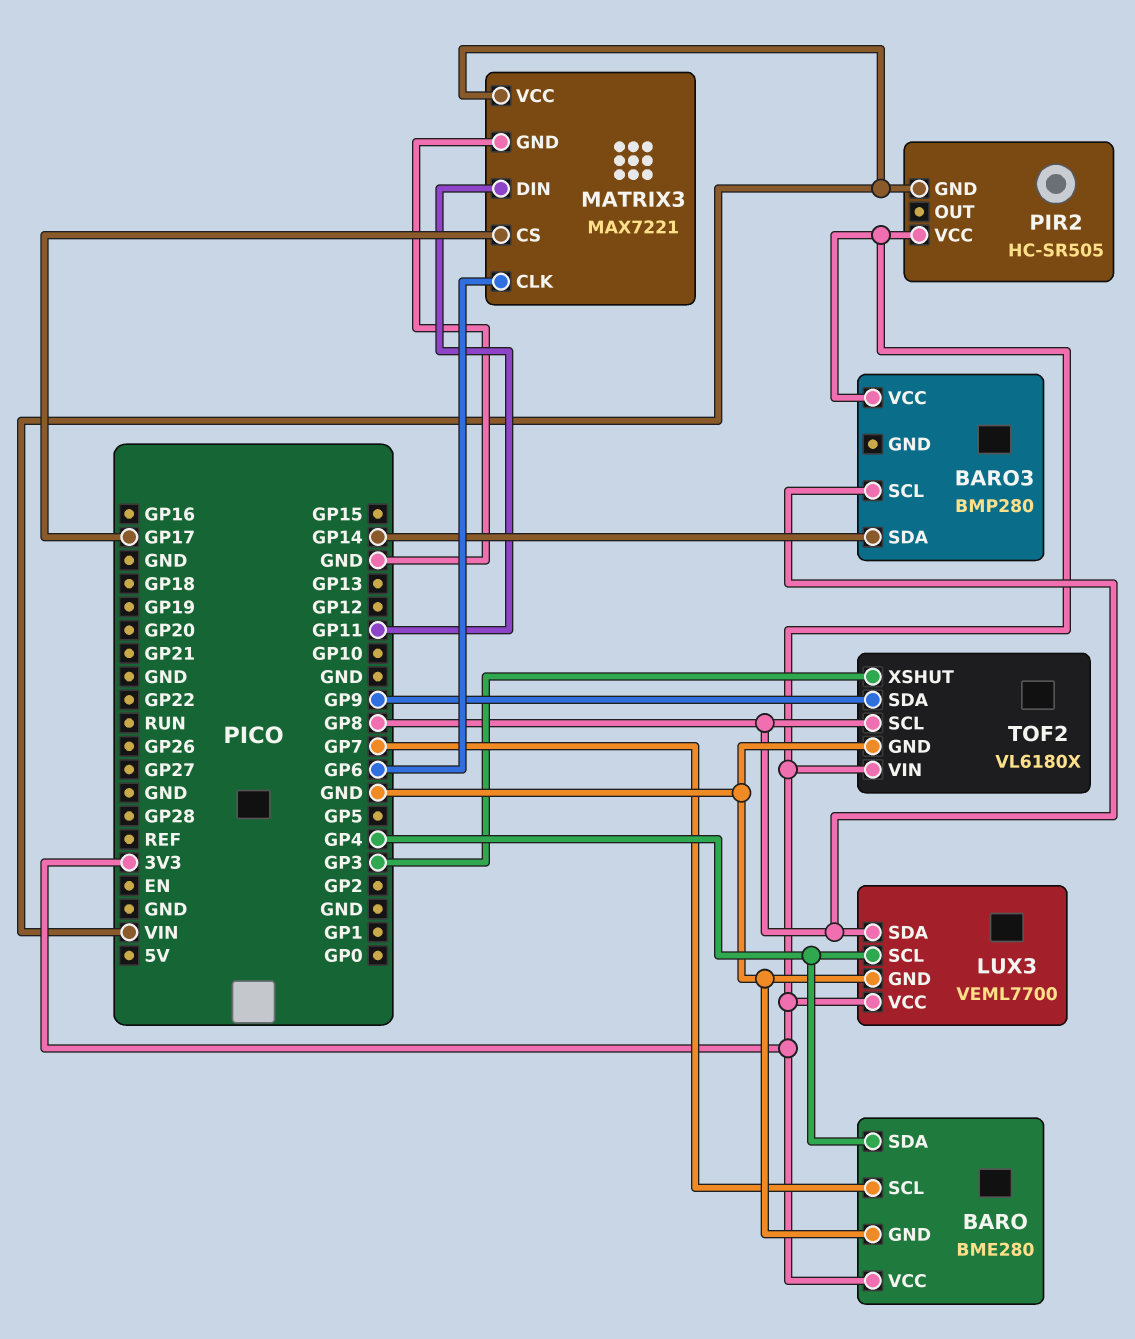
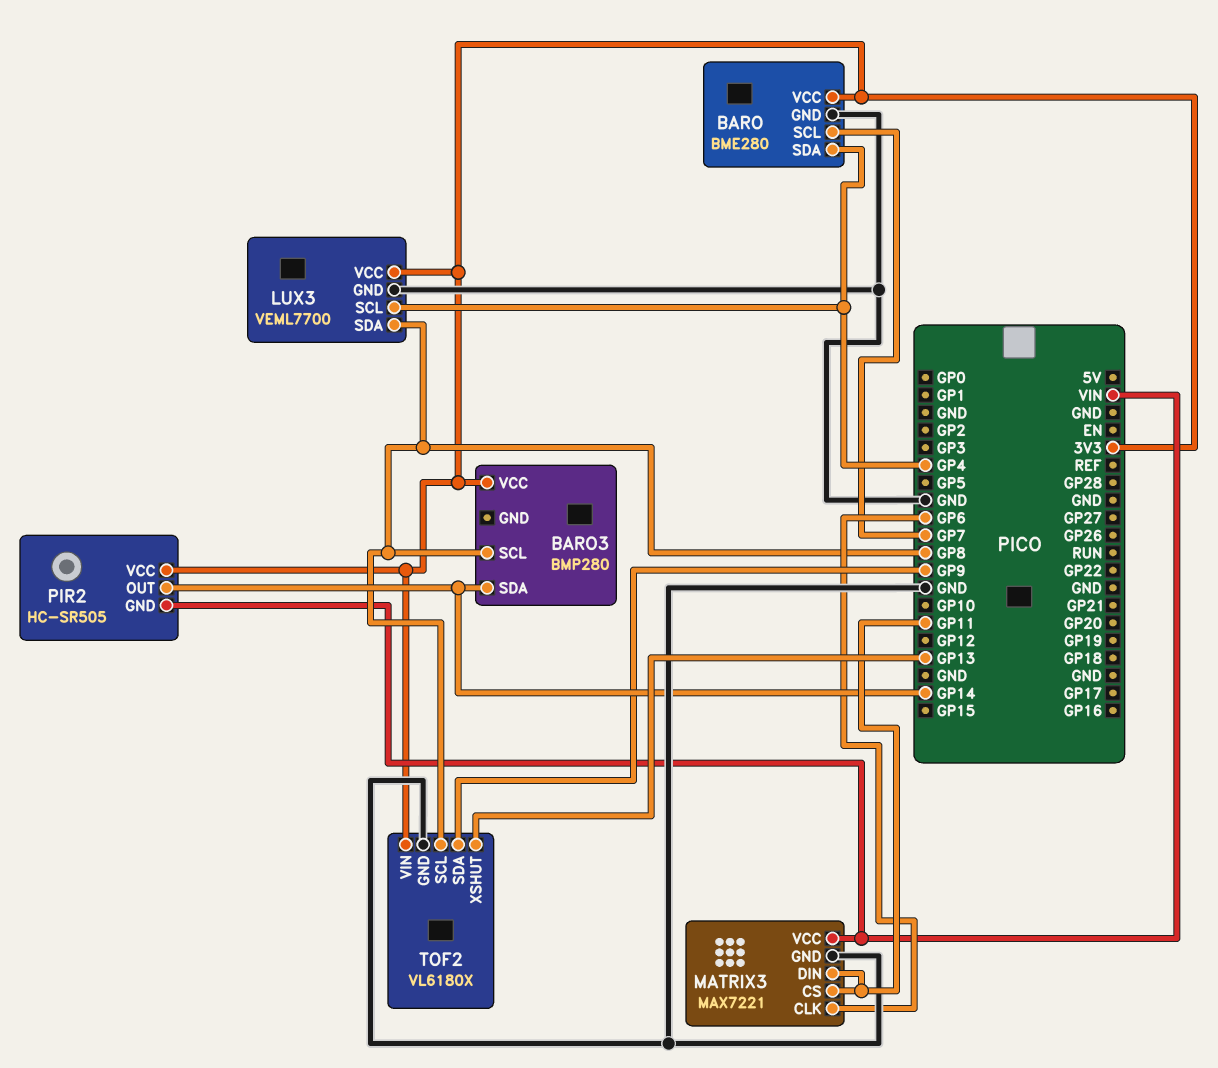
MATRIX3 pin CS: GP17 -> GP11
PIR2 pin OUT: none -> GP14
TOF2 pin XSHUT: GP3 -> GP13

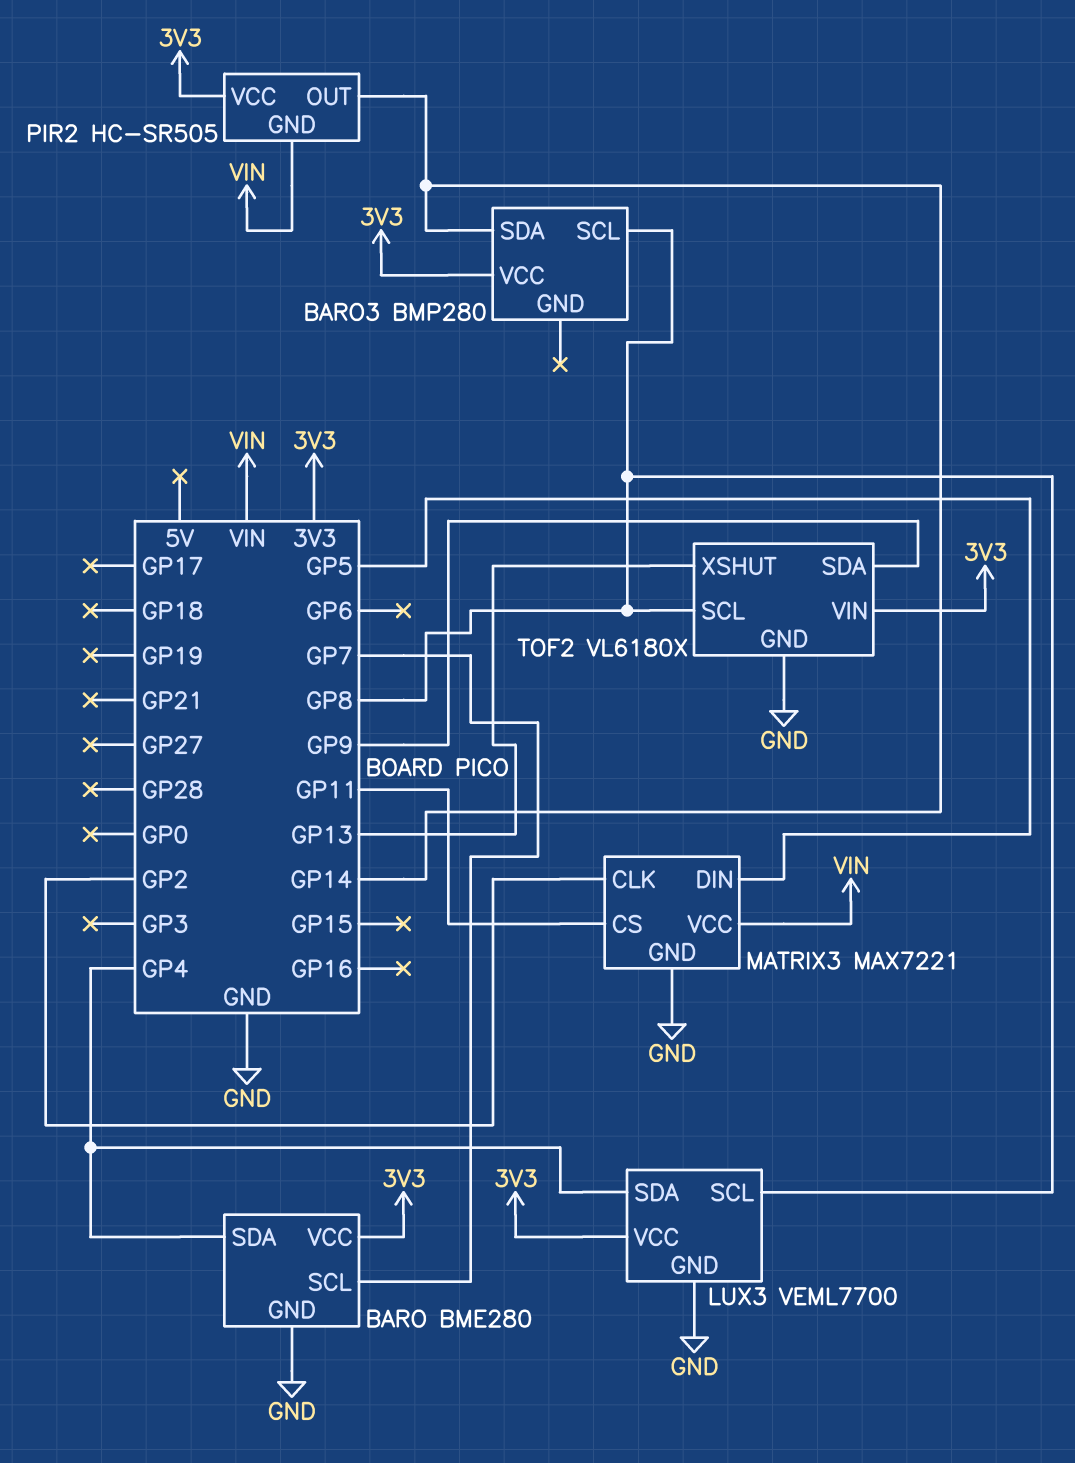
LUX3 pin SCL: GP4 -> GP8
LUX3 pin SDA: GP8 -> GP4
MATRIX3 pin CLK: GP6 -> GP2
MATRIX3 pin DIN: GP11 -> GP5

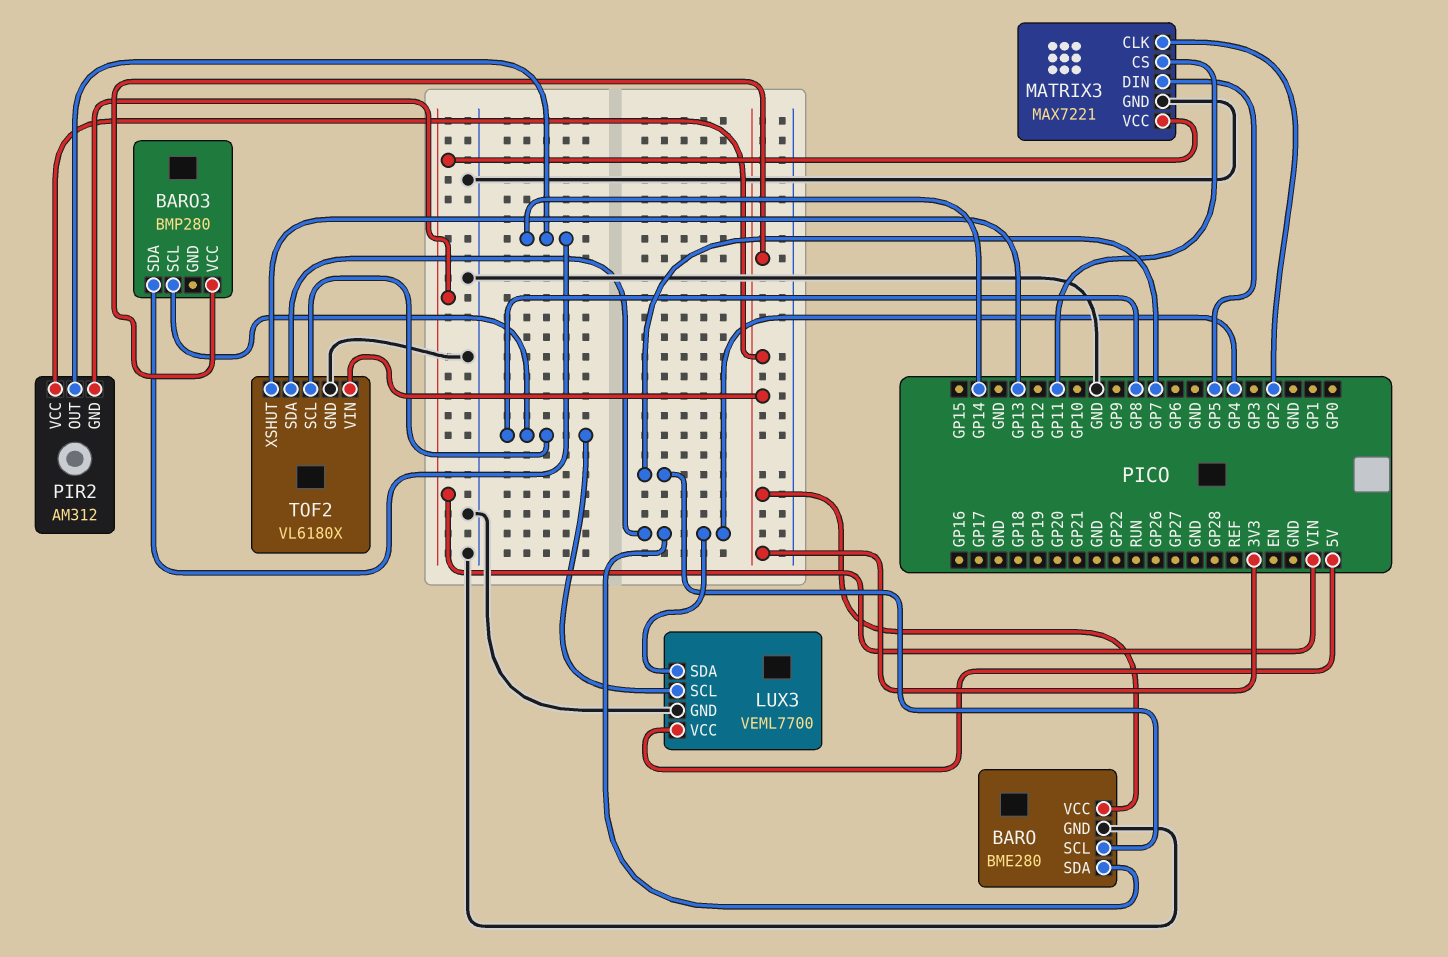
LUX3 pin VCC: 3V3 -> 5V
PIR2: HC-SR505 -> AM312
TOF2 pin SDA: GP9 -> GP4

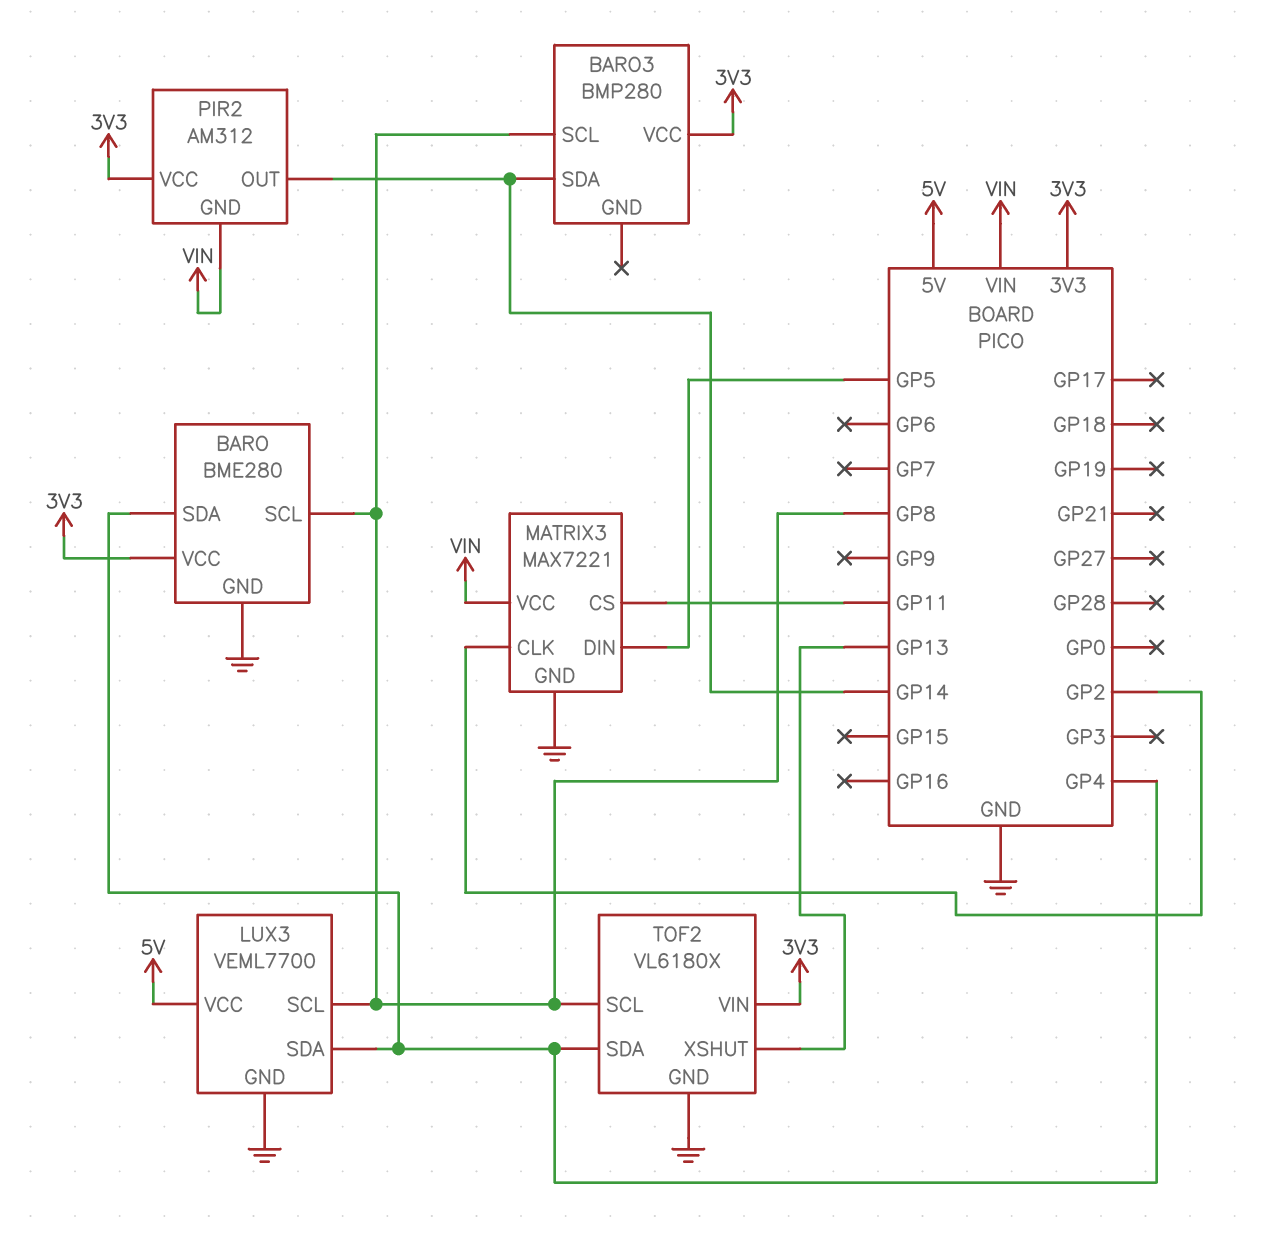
BARO pin SCL: GP7 -> GP8

